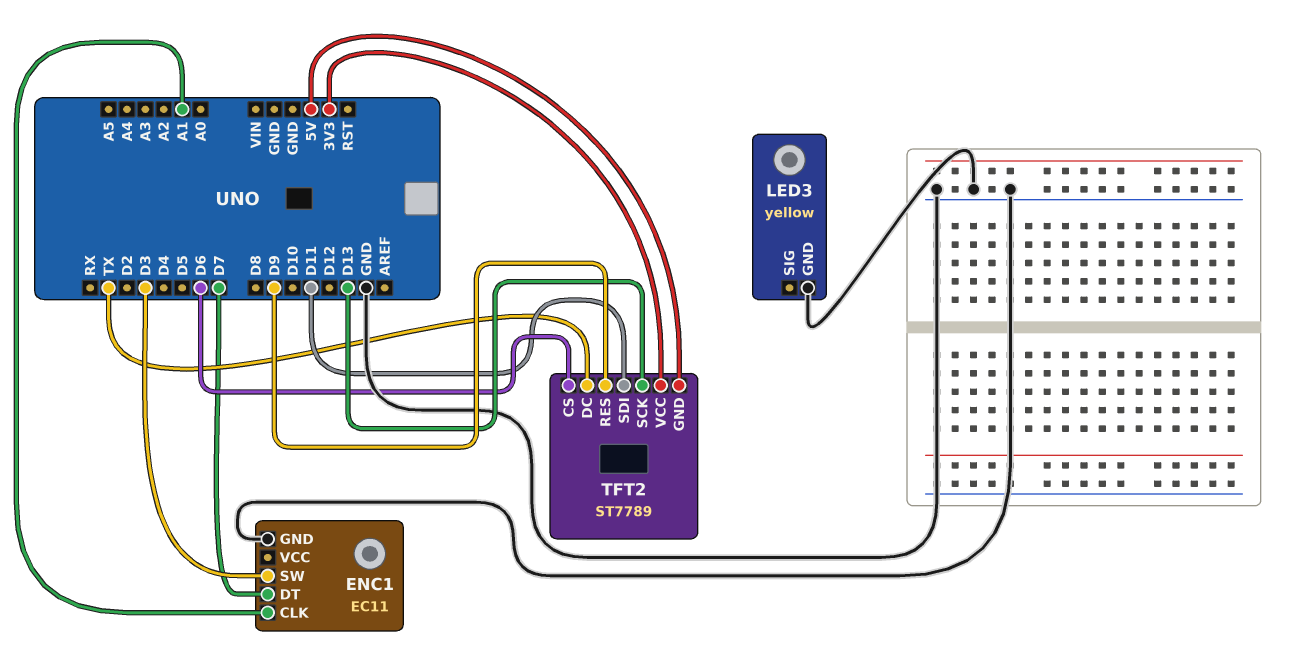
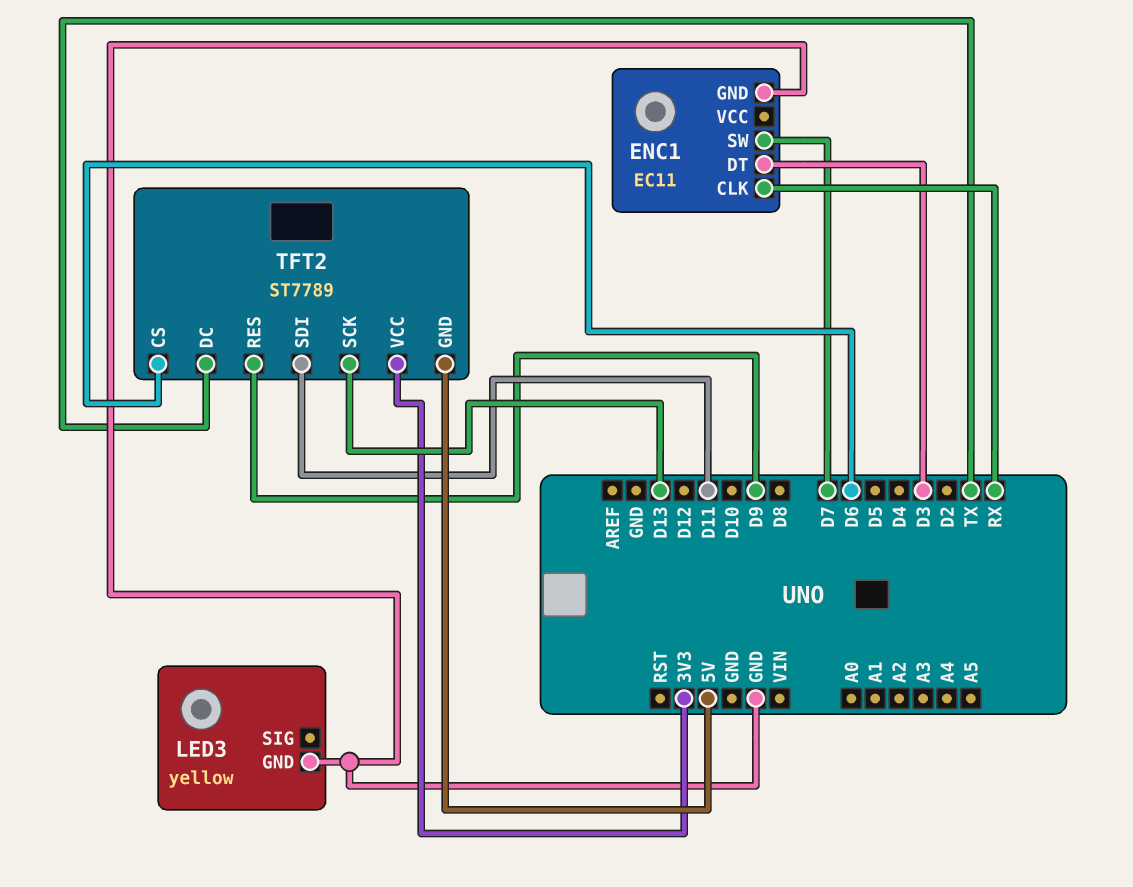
ENC1 pin CLK: A1 -> RX
ENC1 pin DT: D7 -> D3
ENC1 pin SW: D3 -> D7

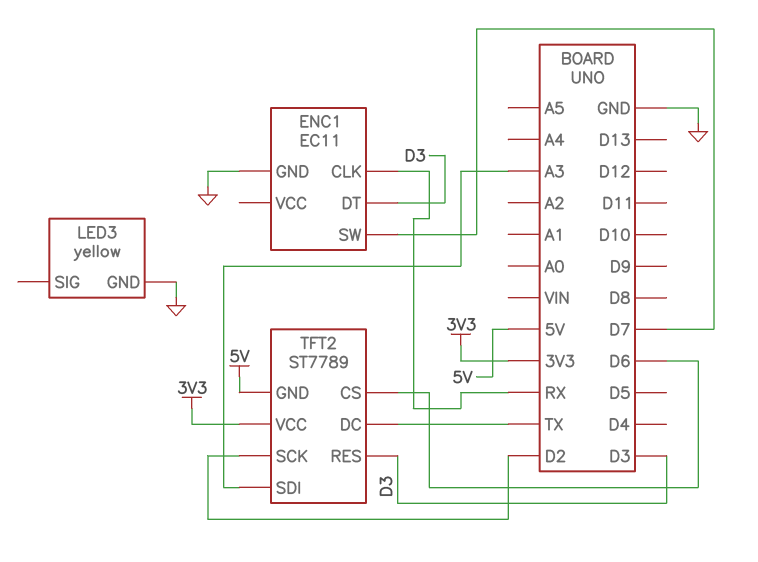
TFT2 pin RES: D9 -> D3
TFT2 pin SCK: D13 -> D2
TFT2 pin SDI: D11 -> A3

